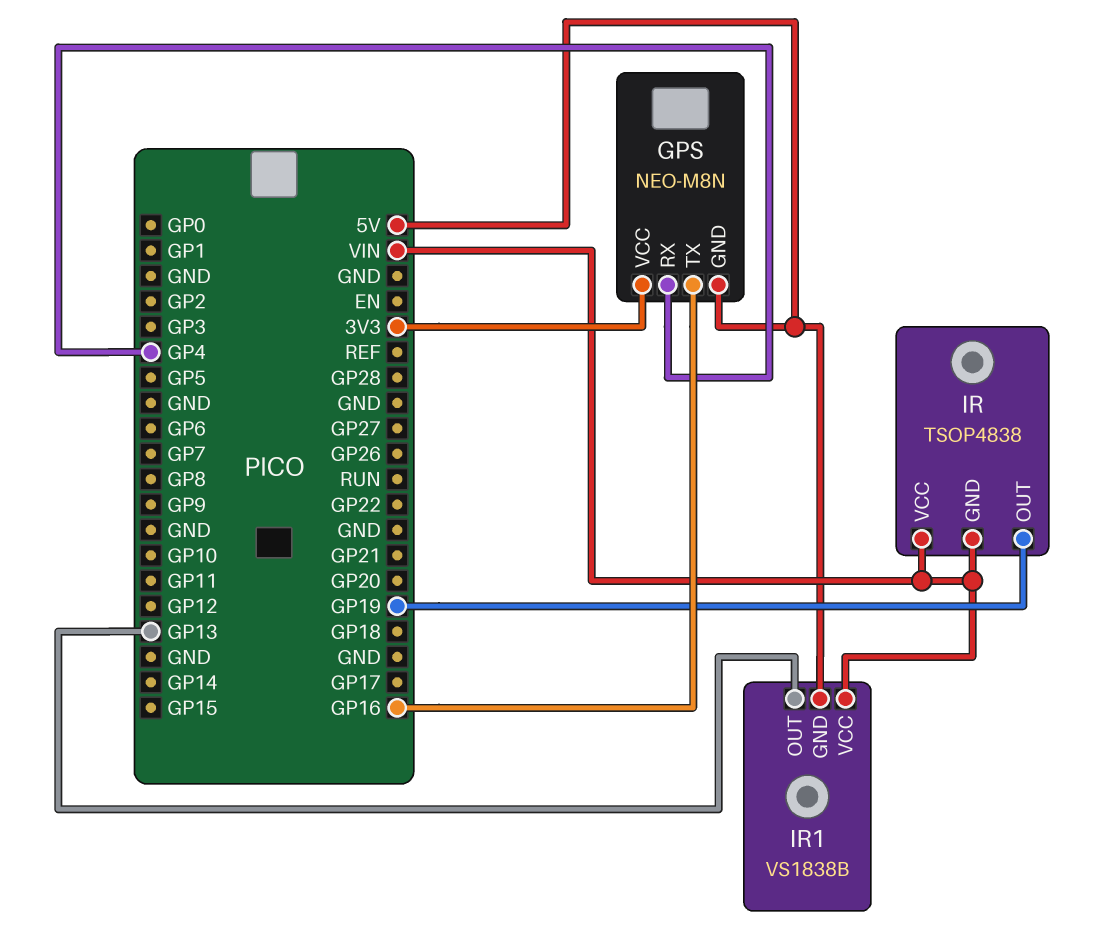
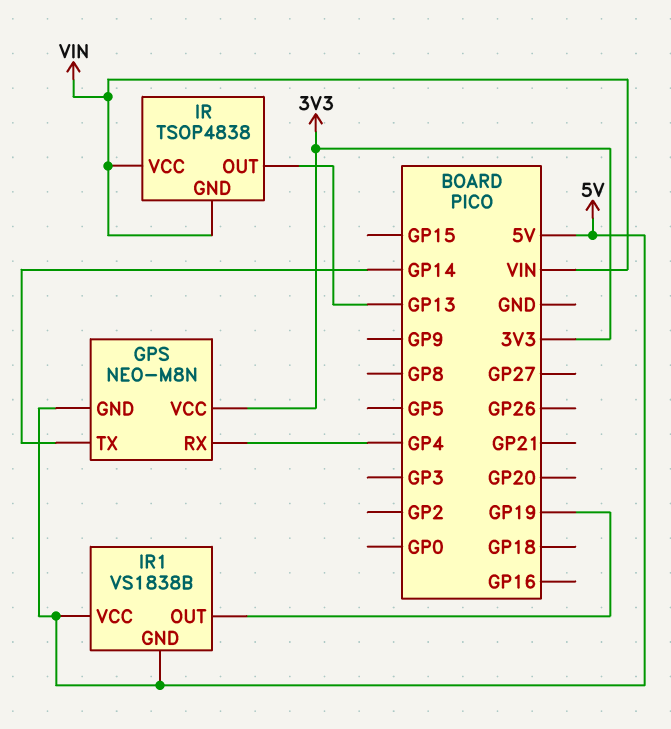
GPS pin TX: GP16 -> GP14
IR pin OUT: GP19 -> GP13
IR1 pin OUT: GP13 -> GP19
IR1 pin VCC: VIN -> 5V

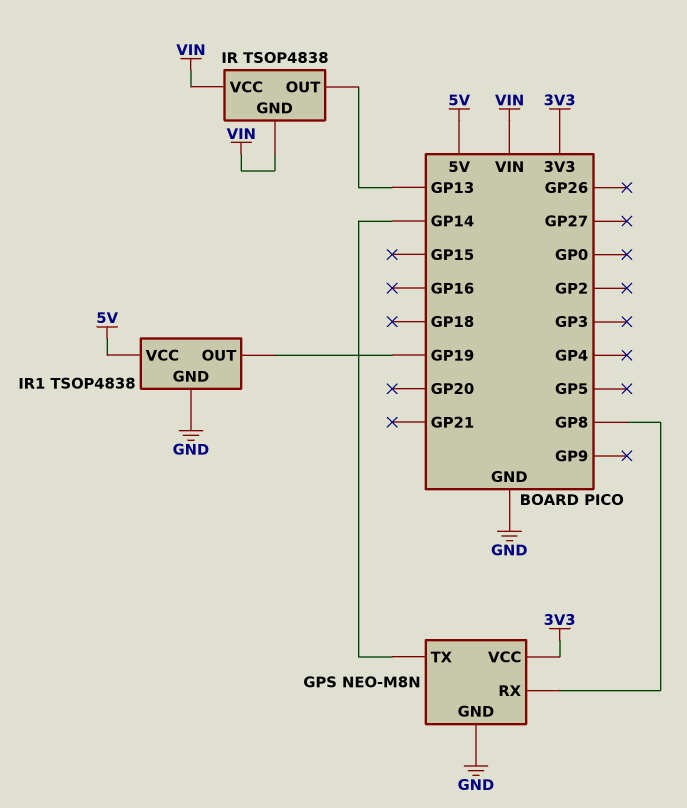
GPS pin GND: 5V -> GND
GPS pin RX: GP4 -> GP8
IR1: VS1838B -> TSOP4838
IR1 pin GND: 5V -> GND

